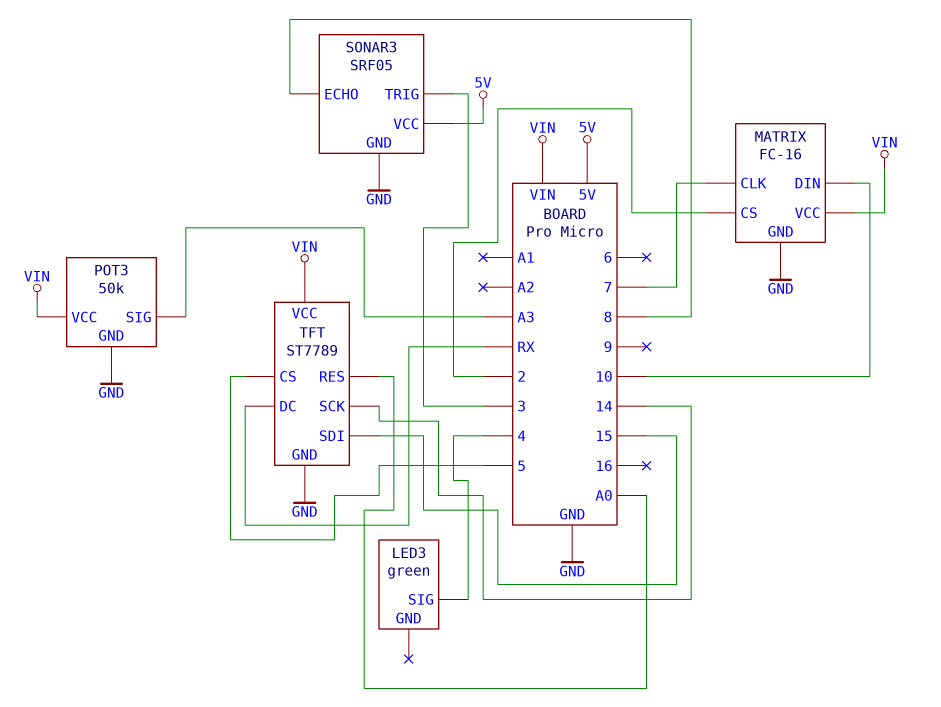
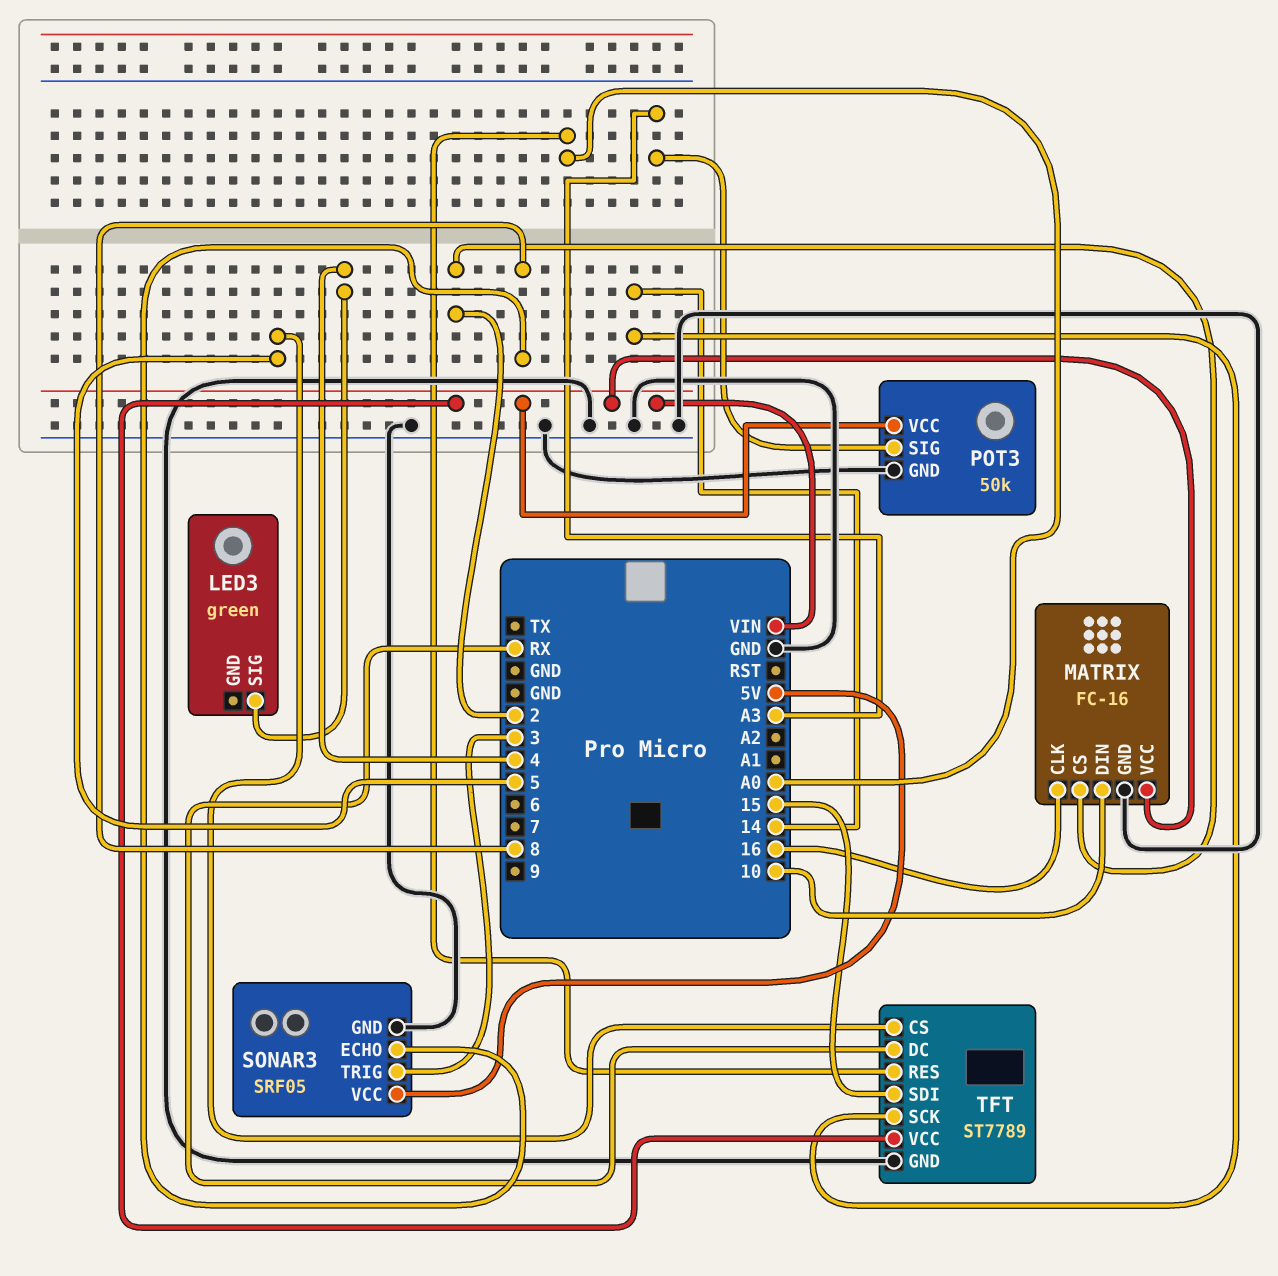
MATRIX pin CLK: 7 -> 16

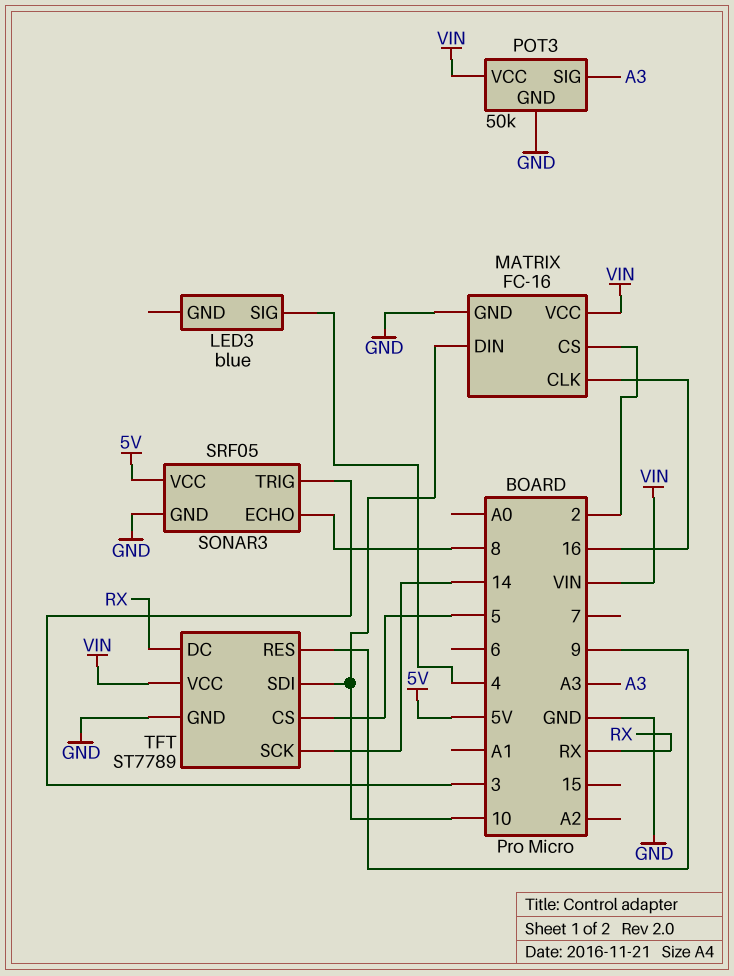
LED3: green -> blue
TFT pin RES: A0 -> 9
TFT pin SDI: 15 -> 10

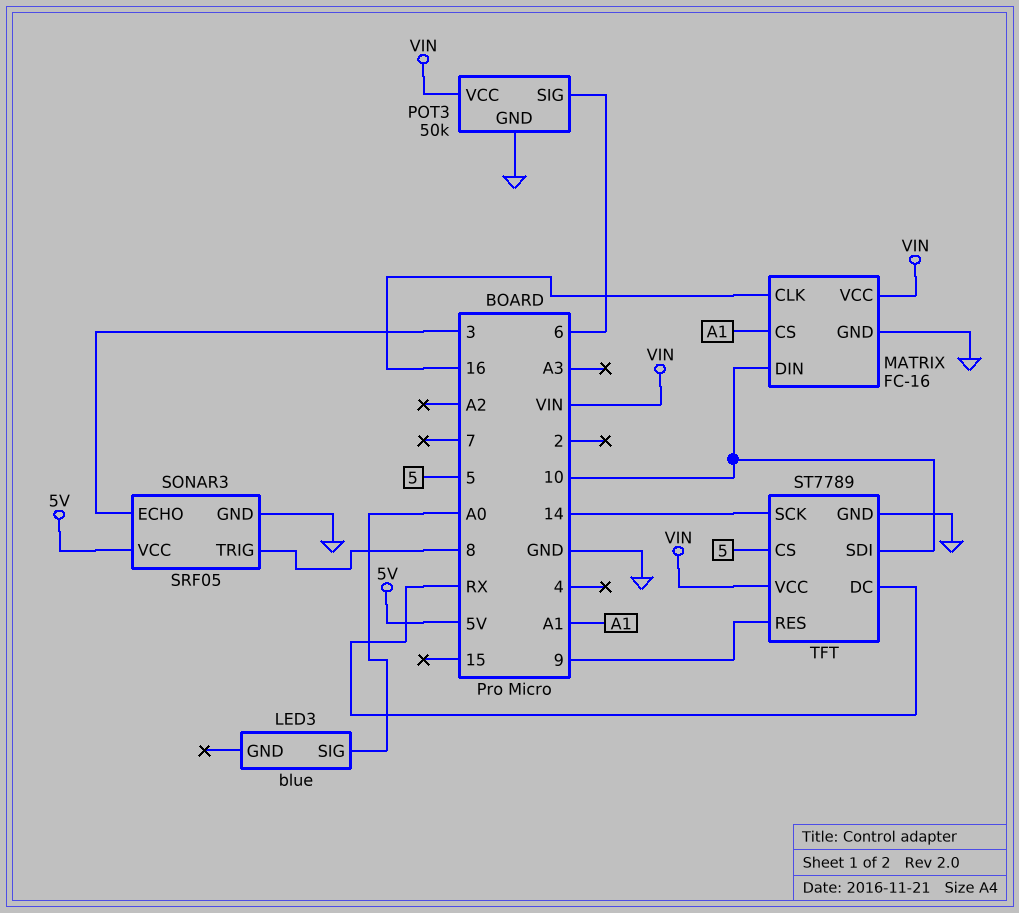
LED3 pin SIG: 4 -> A0
MATRIX pin CS: 2 -> A1
POT3 pin SIG: A3 -> 6
SONAR3 pin ECHO: 8 -> 3
SONAR3 pin TRIG: 3 -> 8

